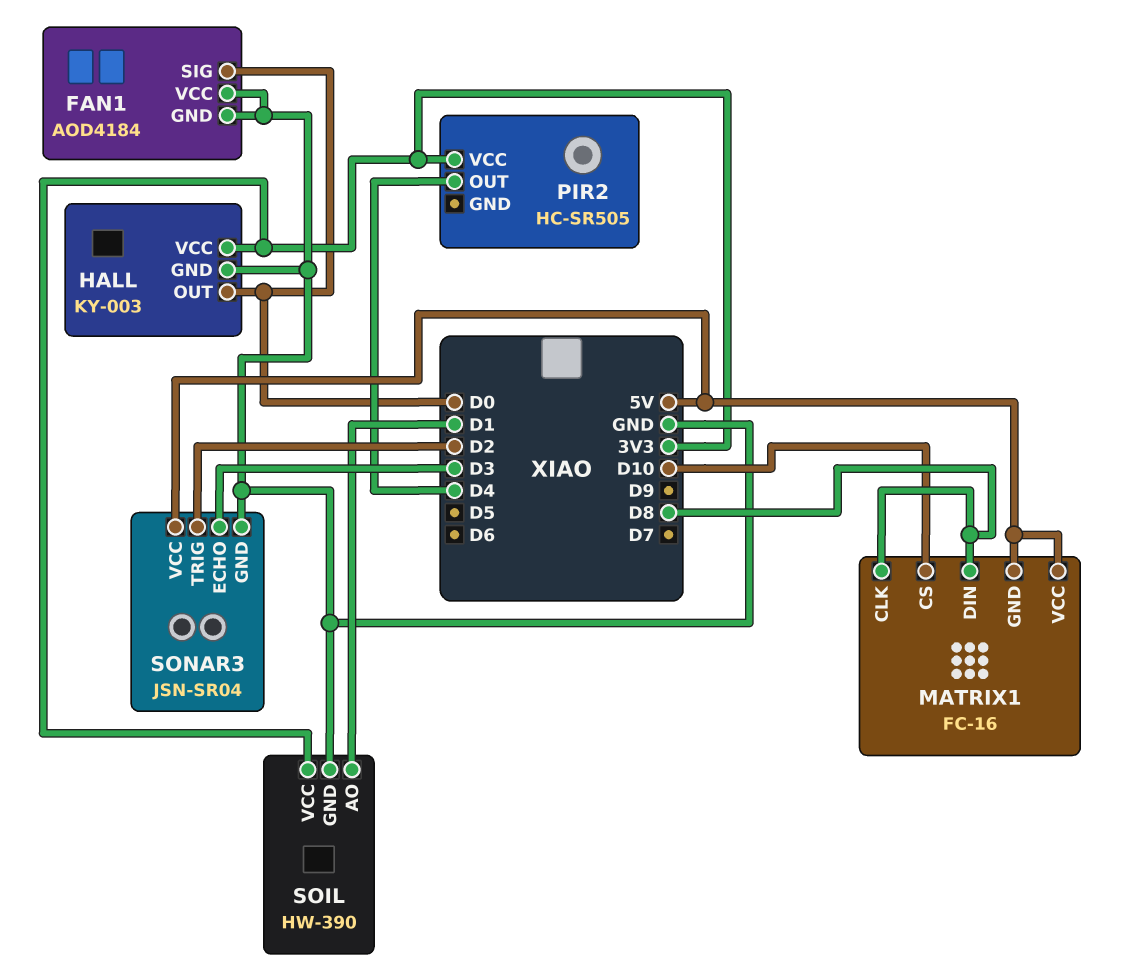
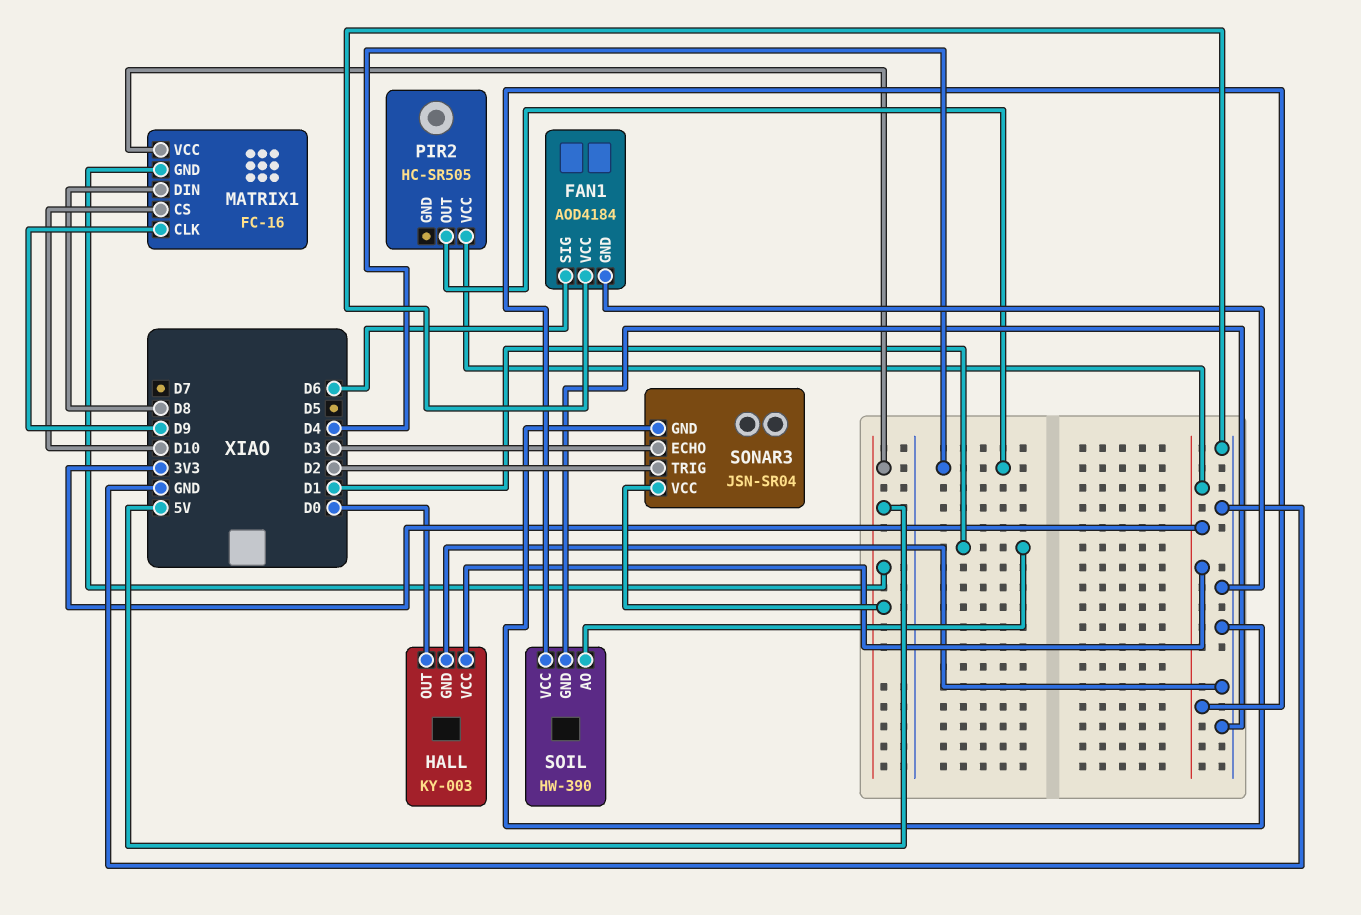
FAN1 pin SIG: D0 -> D6
MATRIX1 pin CLK: D8 -> D9

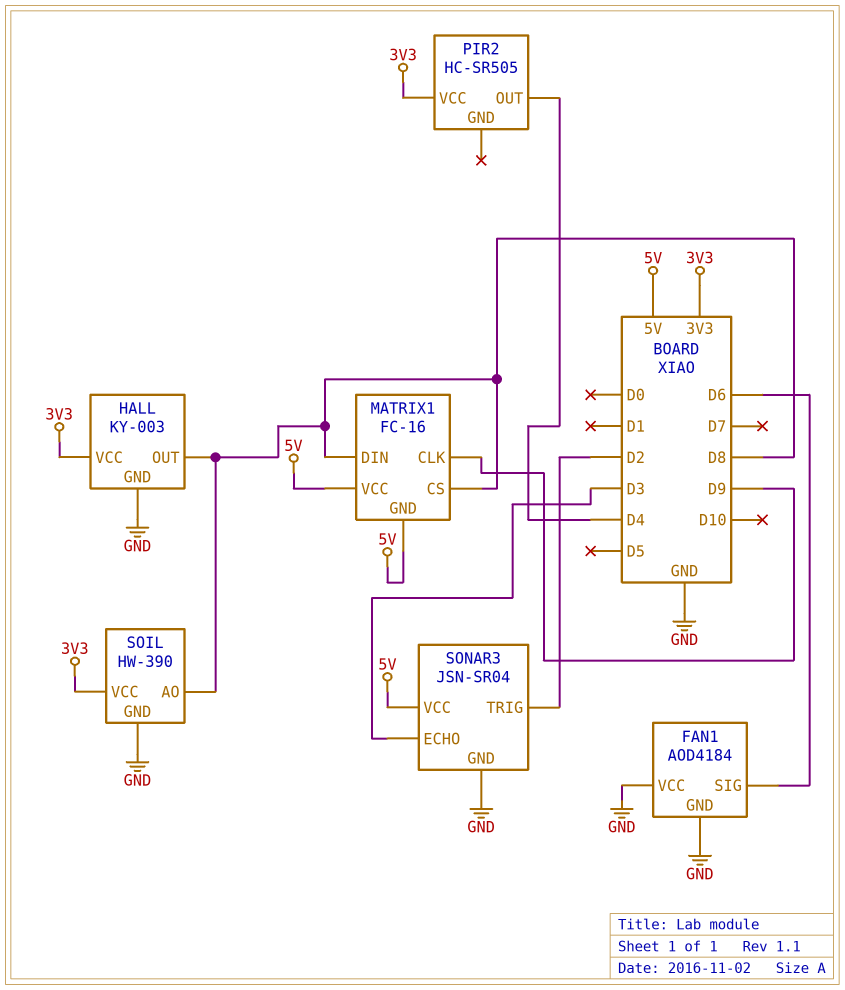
HALL pin OUT: D0 -> D8
MATRIX1 pin CS: D10 -> D8
SOIL pin AO: D1 -> D8

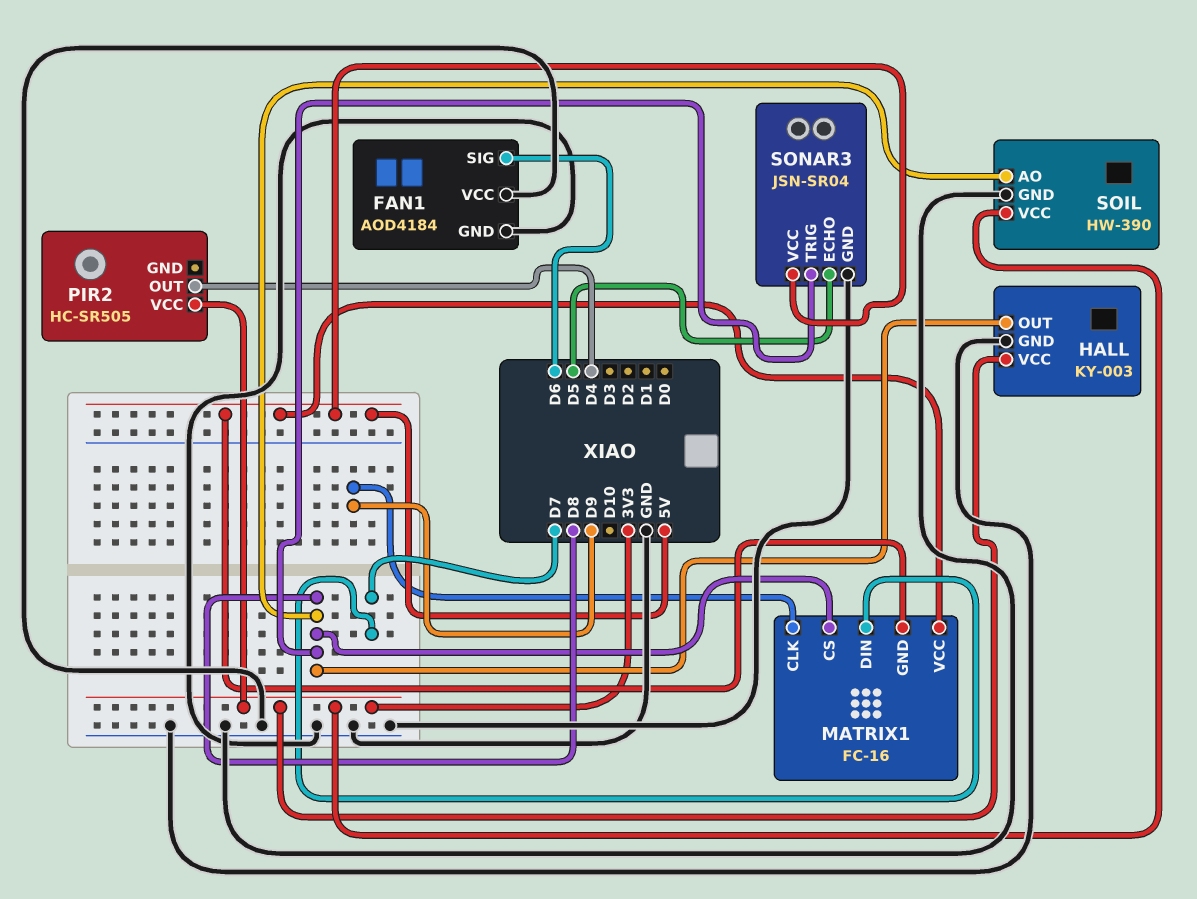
MATRIX1 pin DIN: D8 -> D7
SONAR3 pin ECHO: D3 -> D5
SONAR3 pin TRIG: D2 -> D8

